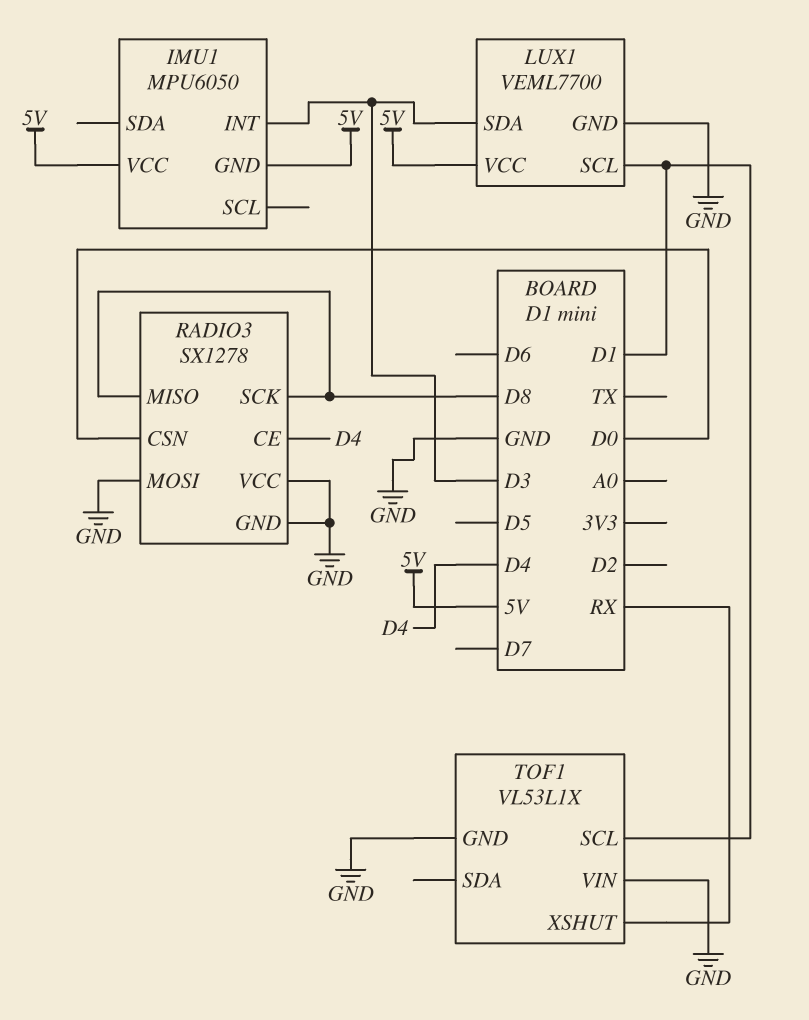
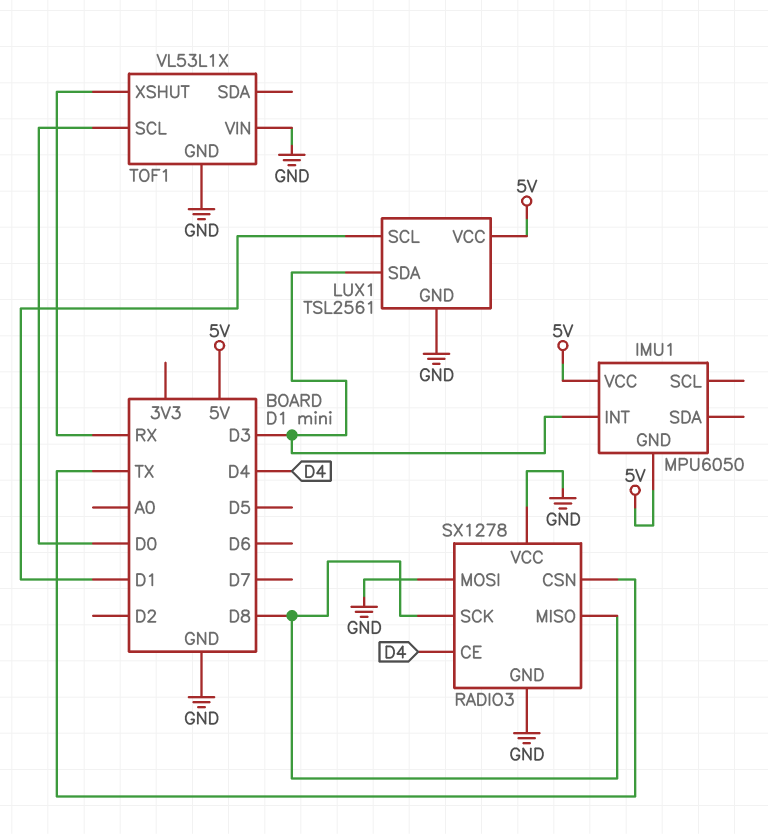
LUX1: VEML7700 -> TSL2561
RADIO3 pin CSN: D0 -> TX
TOF1 pin SCL: D1 -> D0

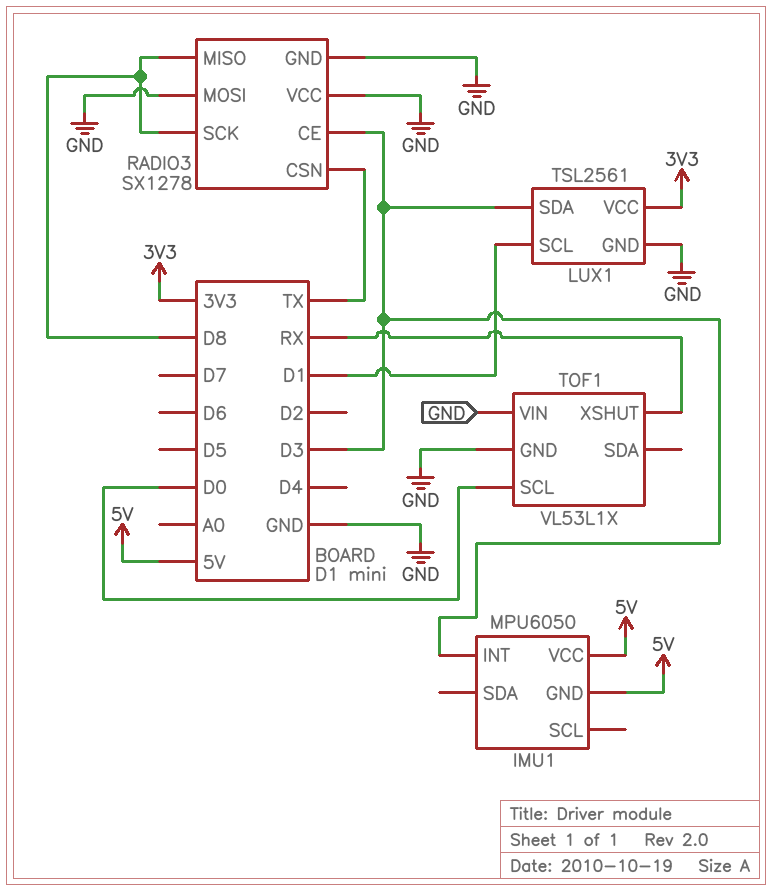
LUX1 pin VCC: 5V -> 3V3
RADIO3 pin CE: D4 -> D3

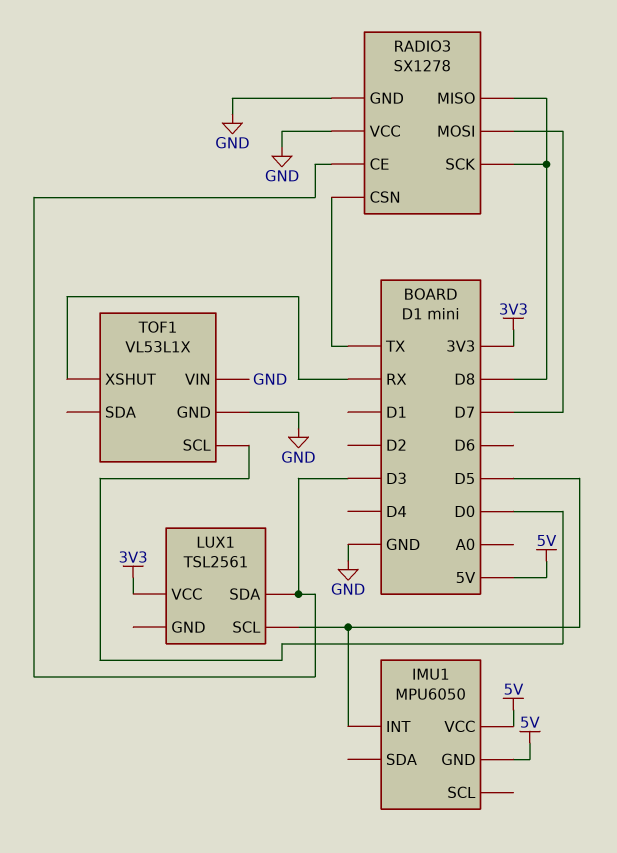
IMU1 pin INT: D3 -> D5
LUX1 pin GND: GND -> none
LUX1 pin SCL: D1 -> D5
RADIO3 pin MOSI: GND -> D7

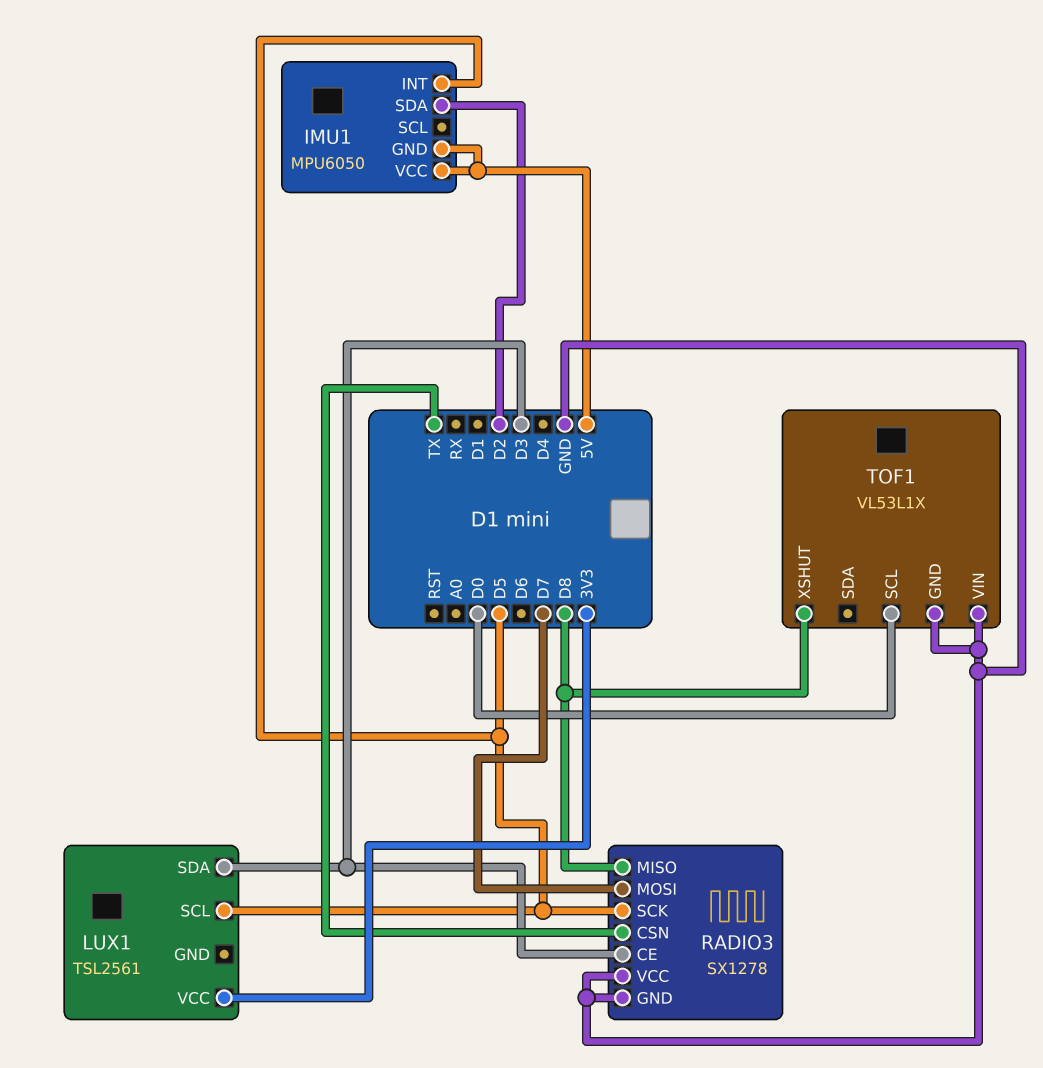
IMU1 pin SDA: none -> D2
RADIO3 pin SCK: D8 -> D5
TOF1 pin XSHUT: RX -> D8

